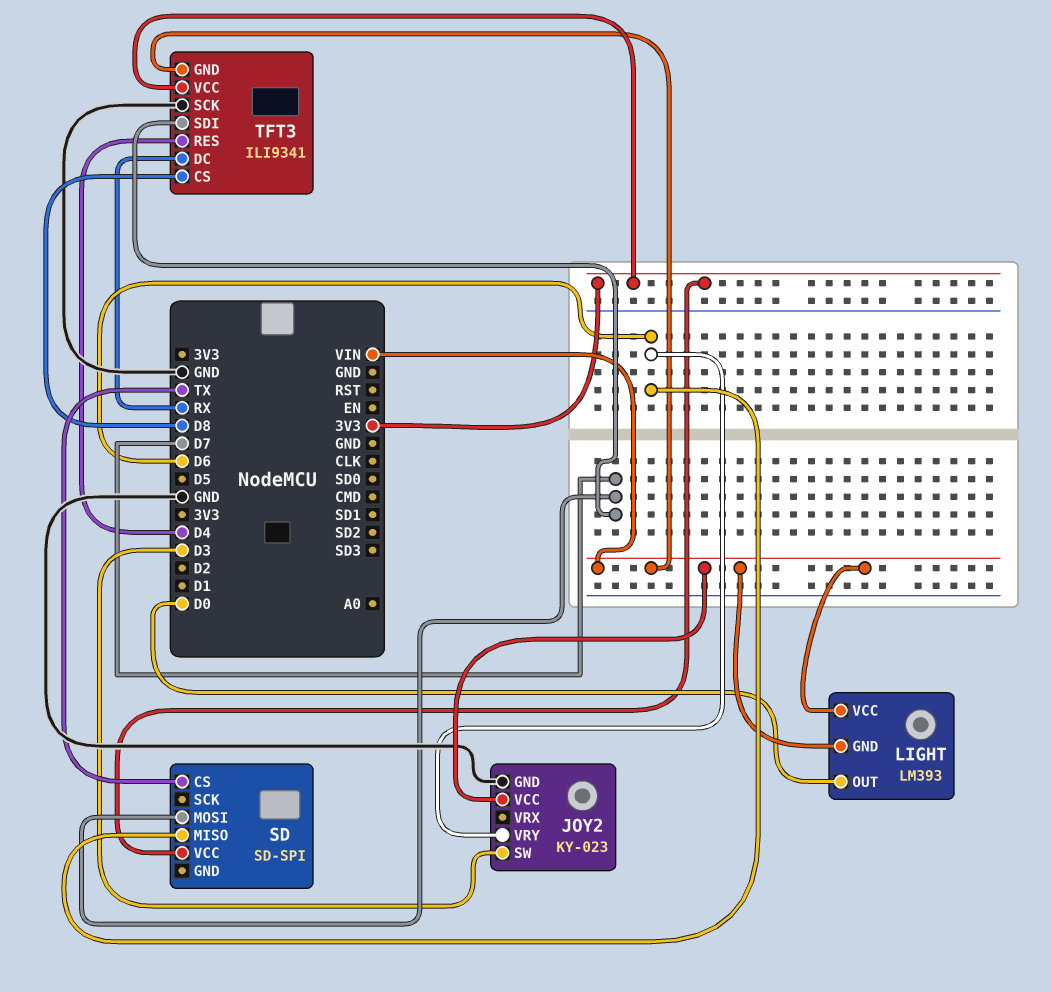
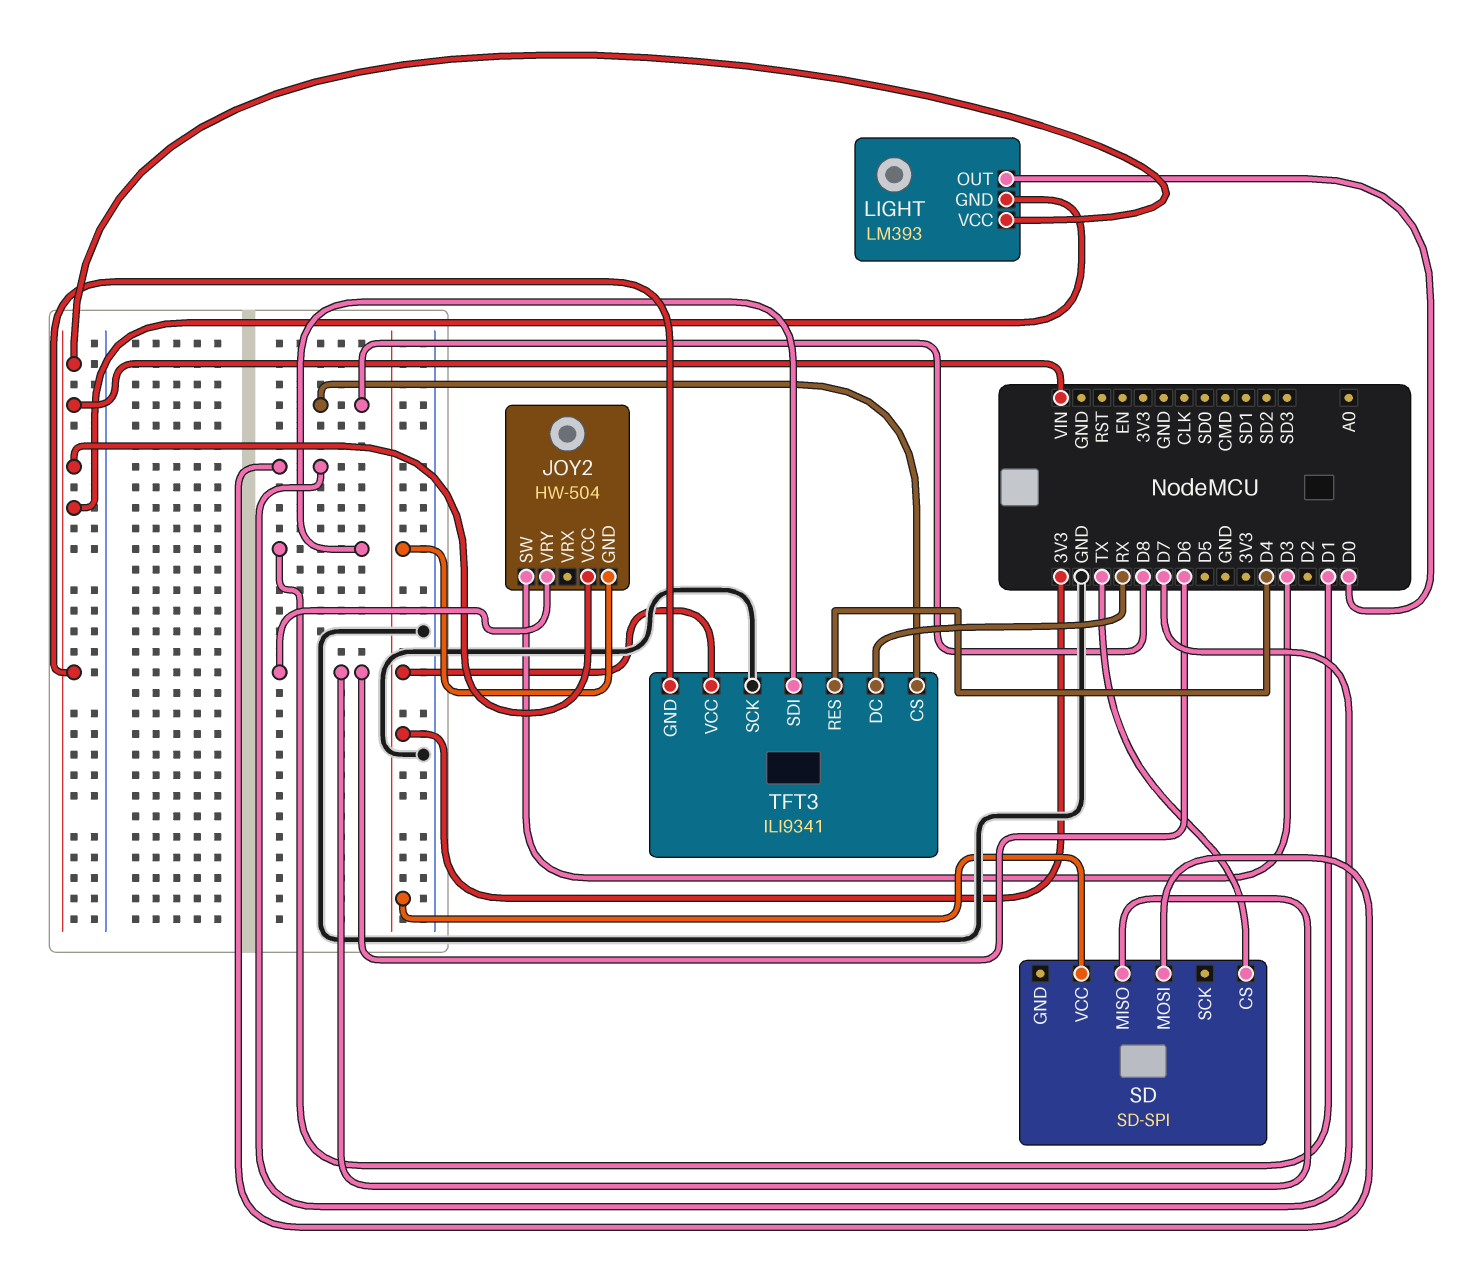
JOY2: KY-023 -> HW-504
JOY2 pin GND: GND -> 3V3
TFT3 pin SDI: D7 -> D1

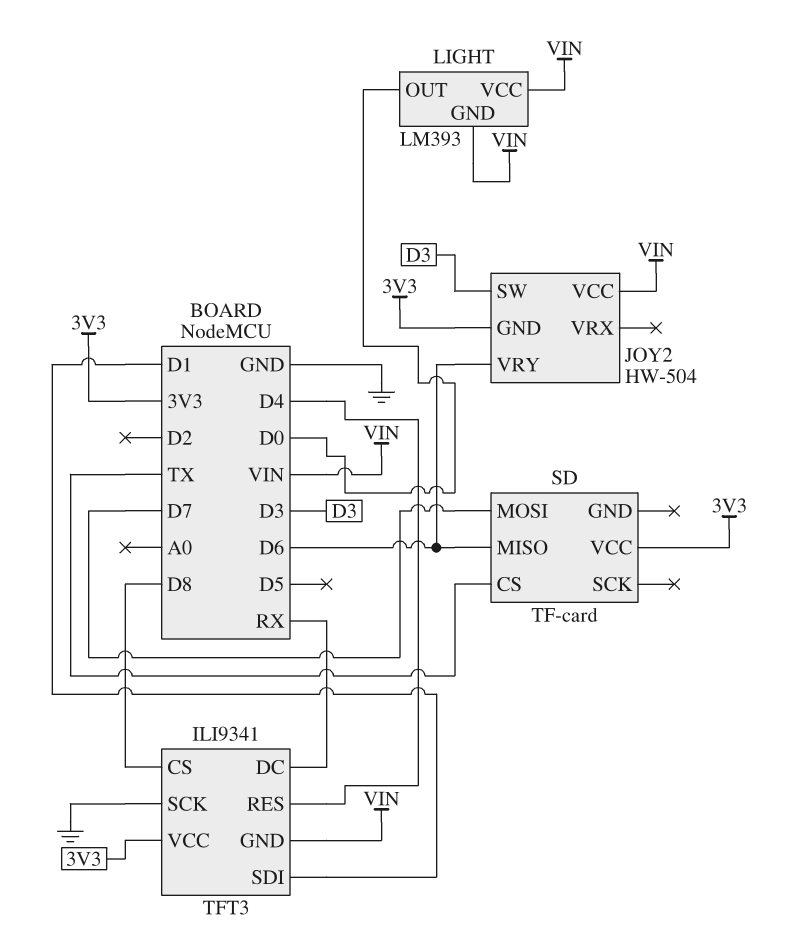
SD: SD-SPI -> TF-card

